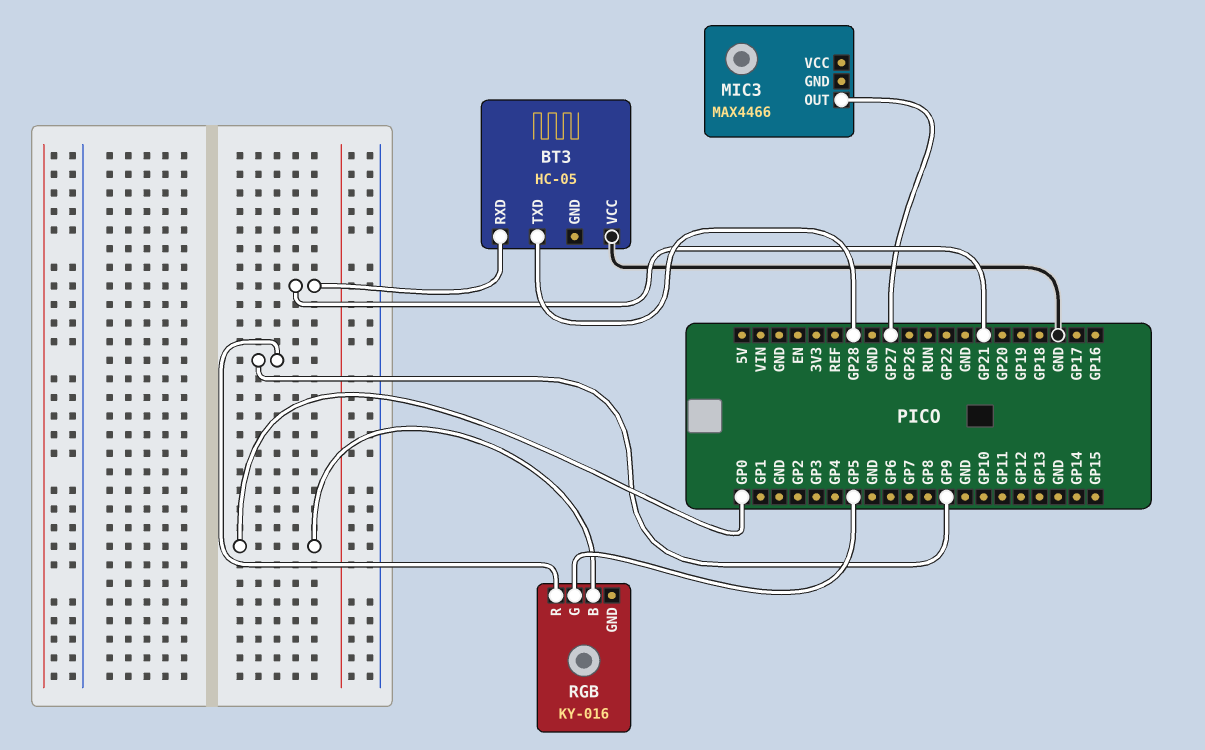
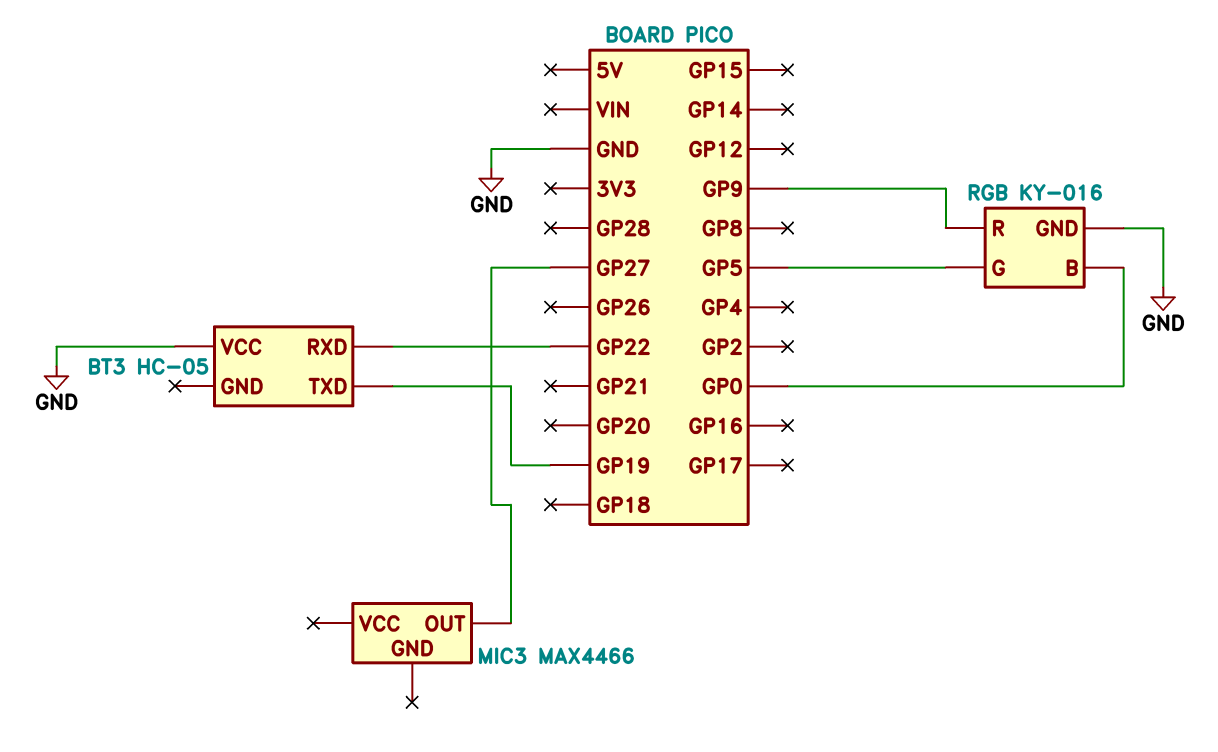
BT3 pin RXD: GP21 -> GP22
BT3 pin TXD: GP28 -> GP19
RGB pin GND: none -> GND

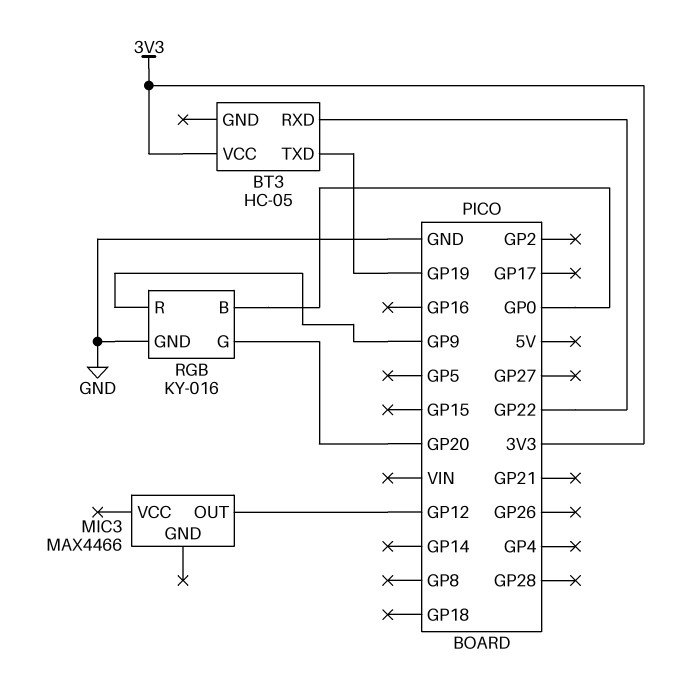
BT3 pin VCC: GND -> 3V3
MIC3 pin OUT: GP27 -> GP12
RGB pin G: GP5 -> GP20

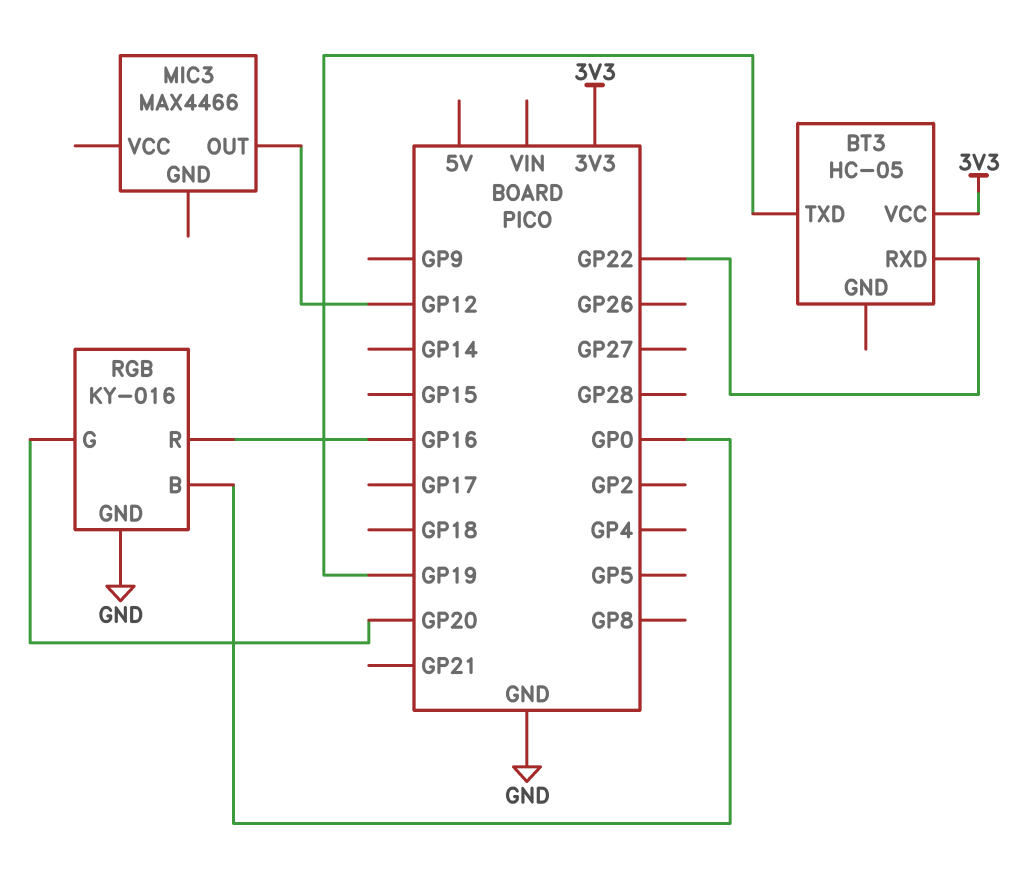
RGB pin R: GP9 -> GP16

